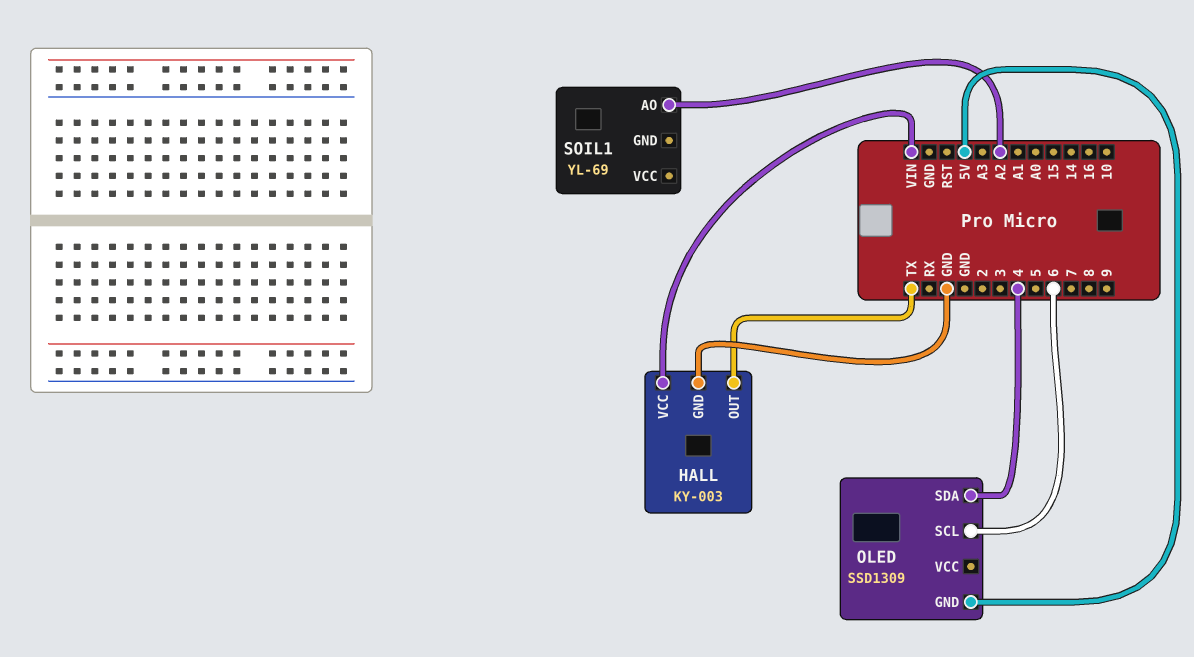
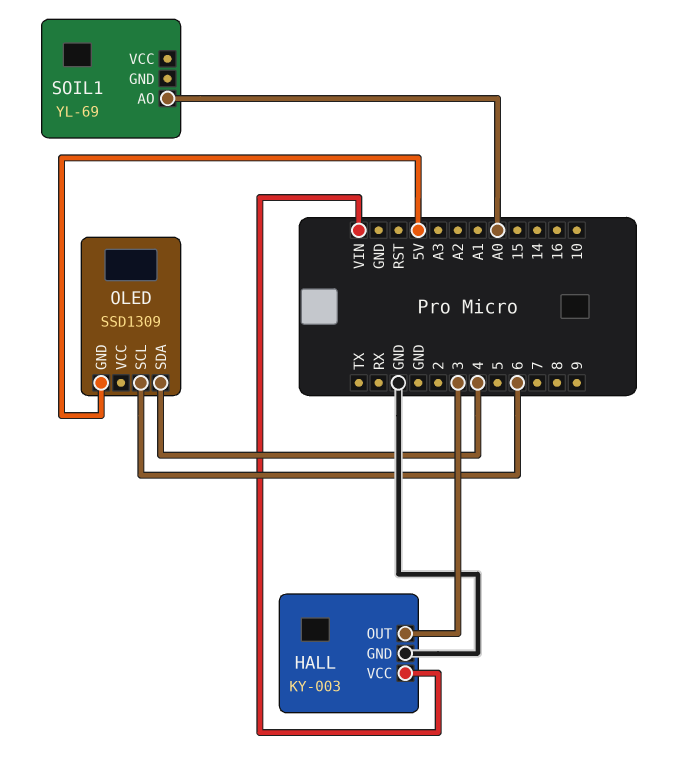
HALL pin OUT: TX -> 3
SOIL1 pin AO: A2 -> A0

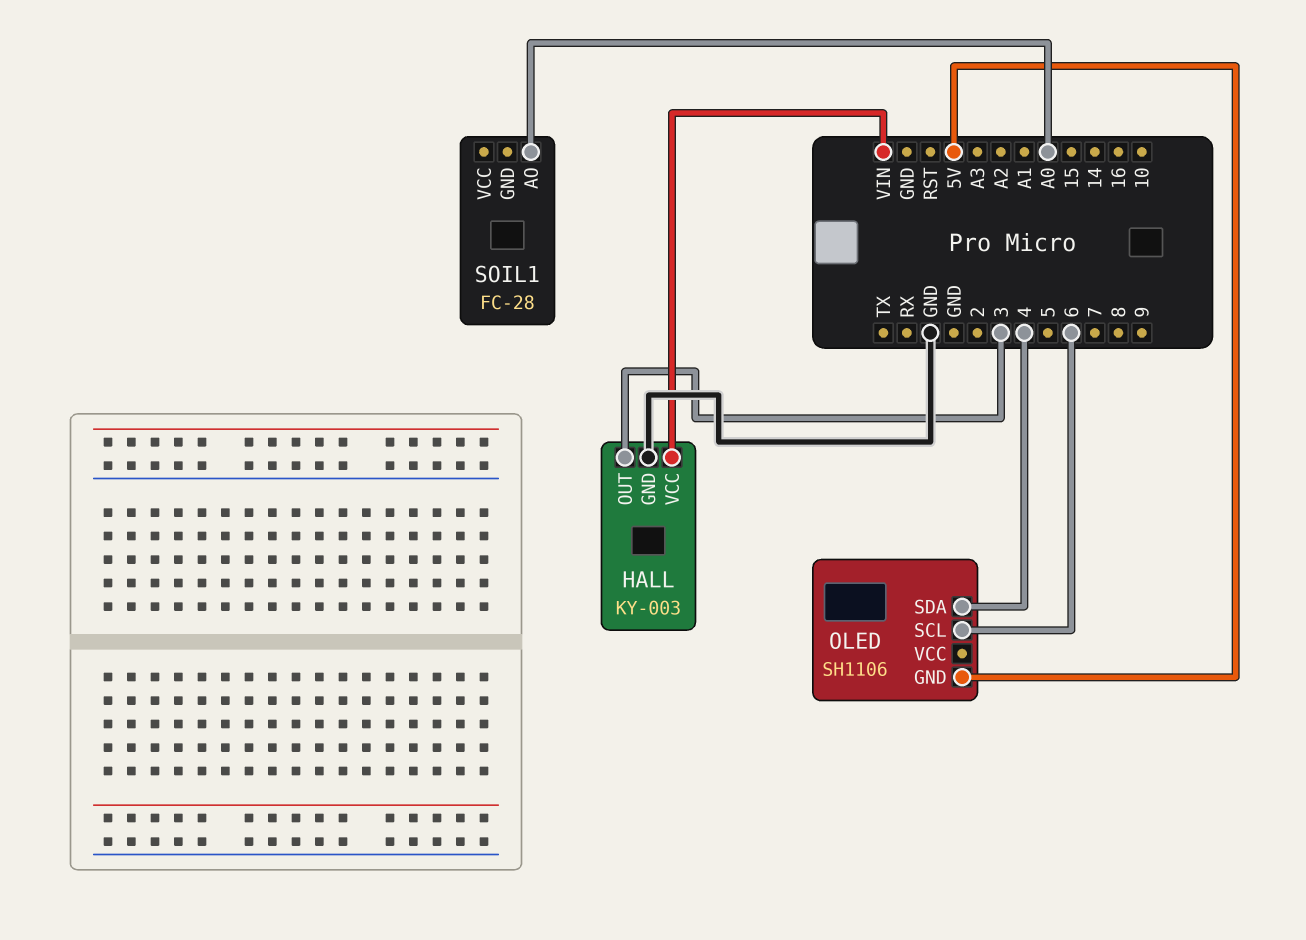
OLED: SSD1309 -> SH1106
SOIL1: YL-69 -> FC-28

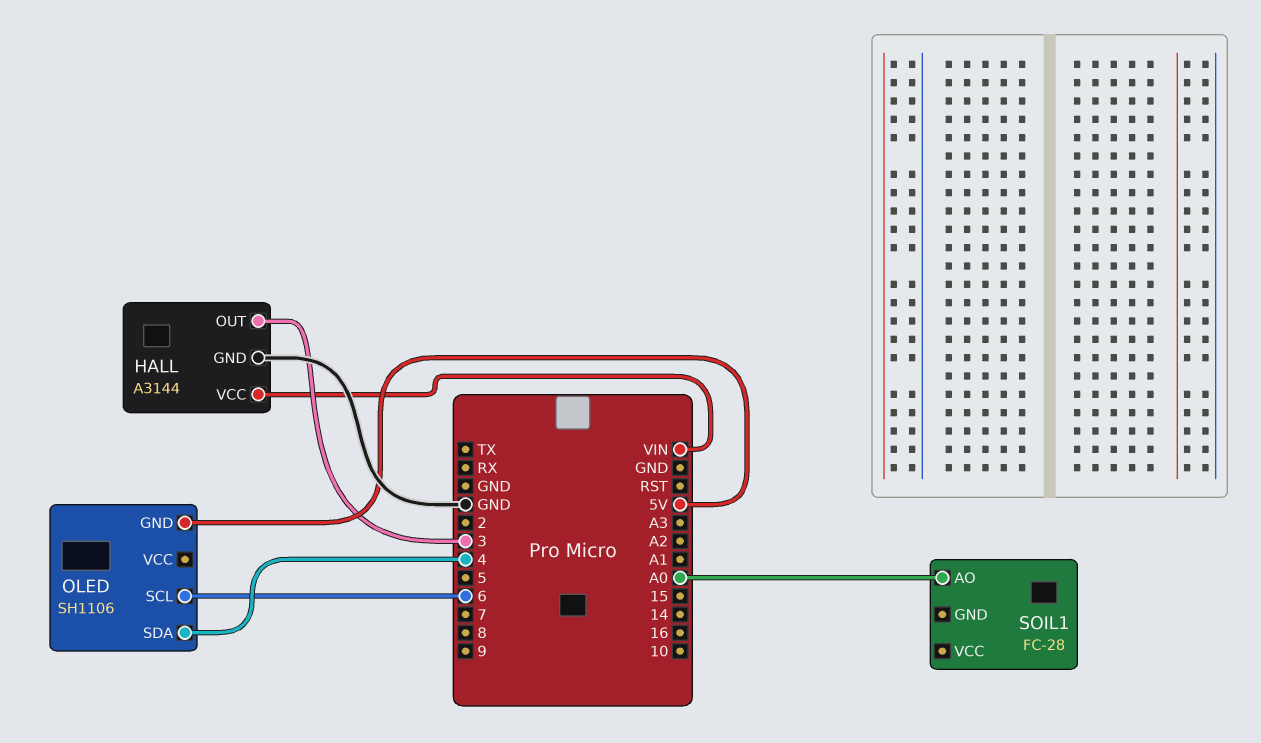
HALL: KY-003 -> A3144

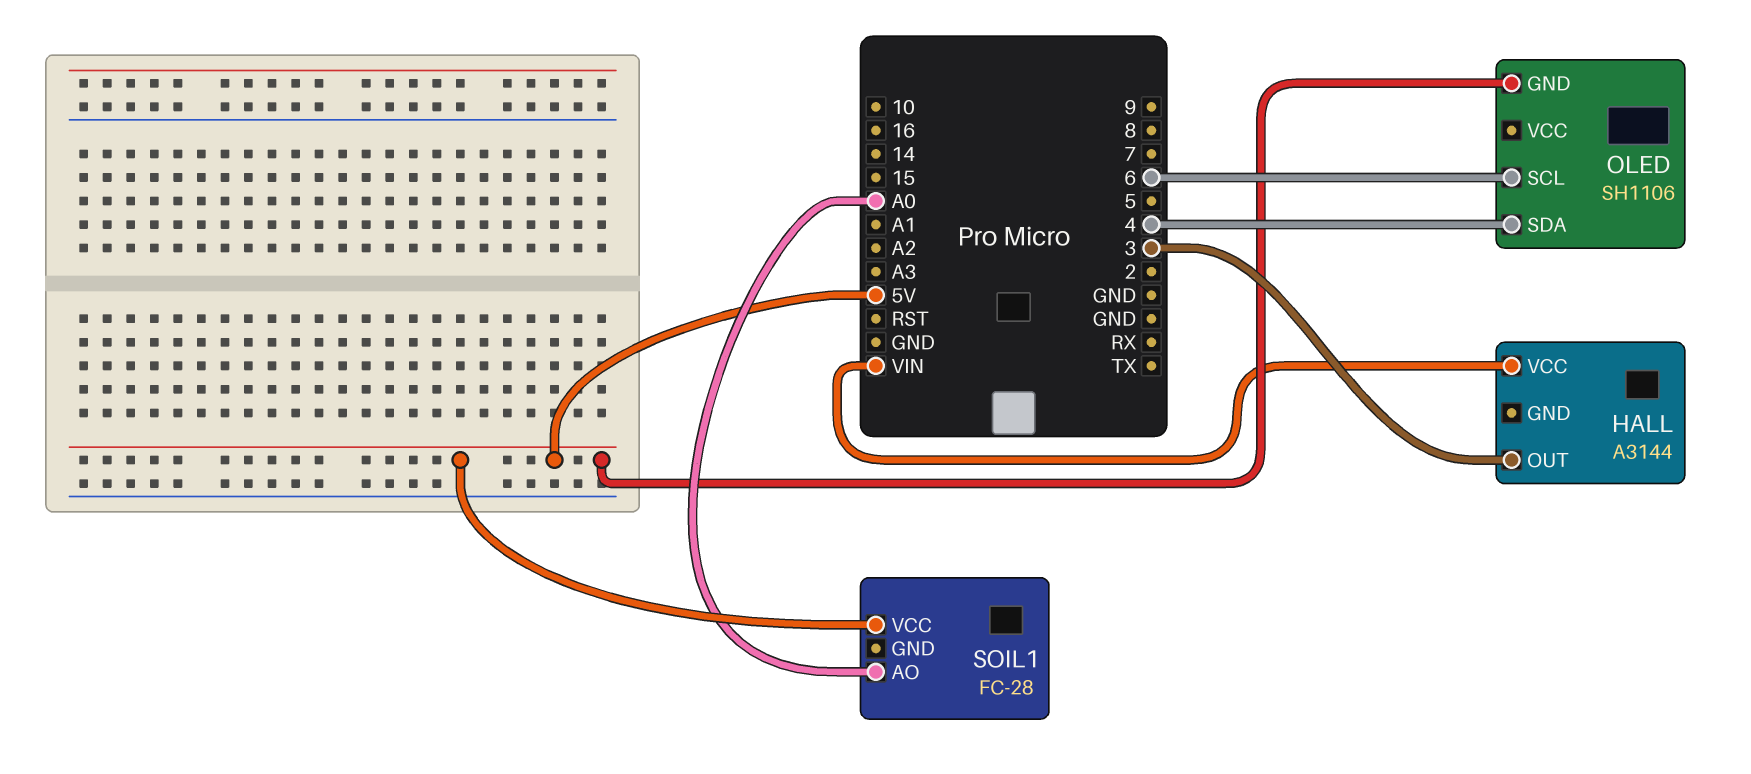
HALL pin GND: GND -> none
SOIL1 pin VCC: none -> 5V

